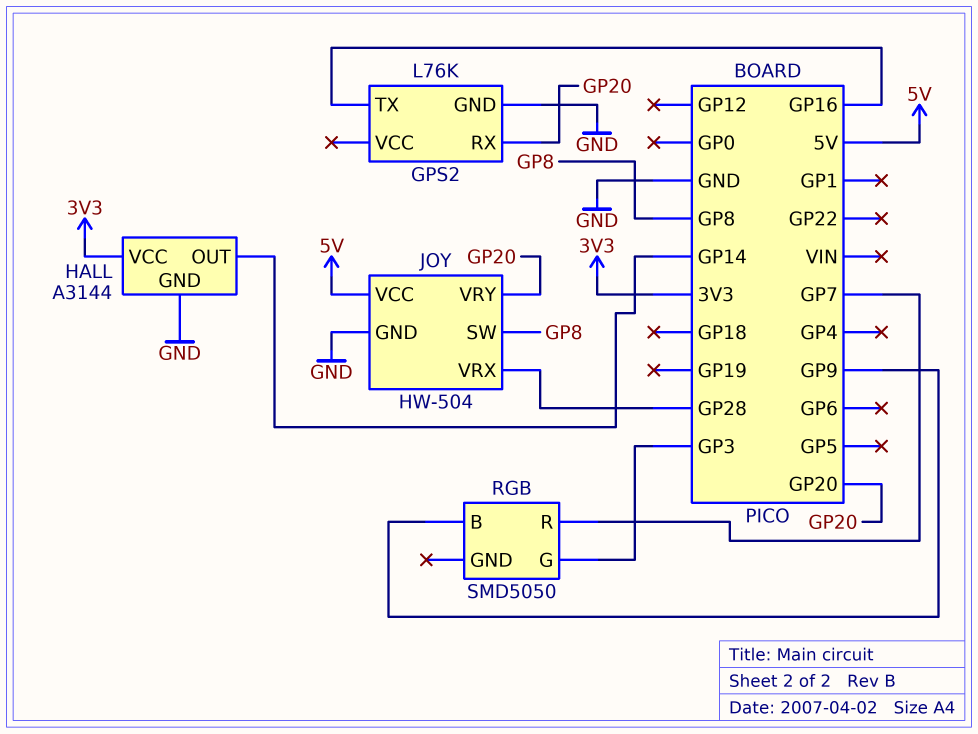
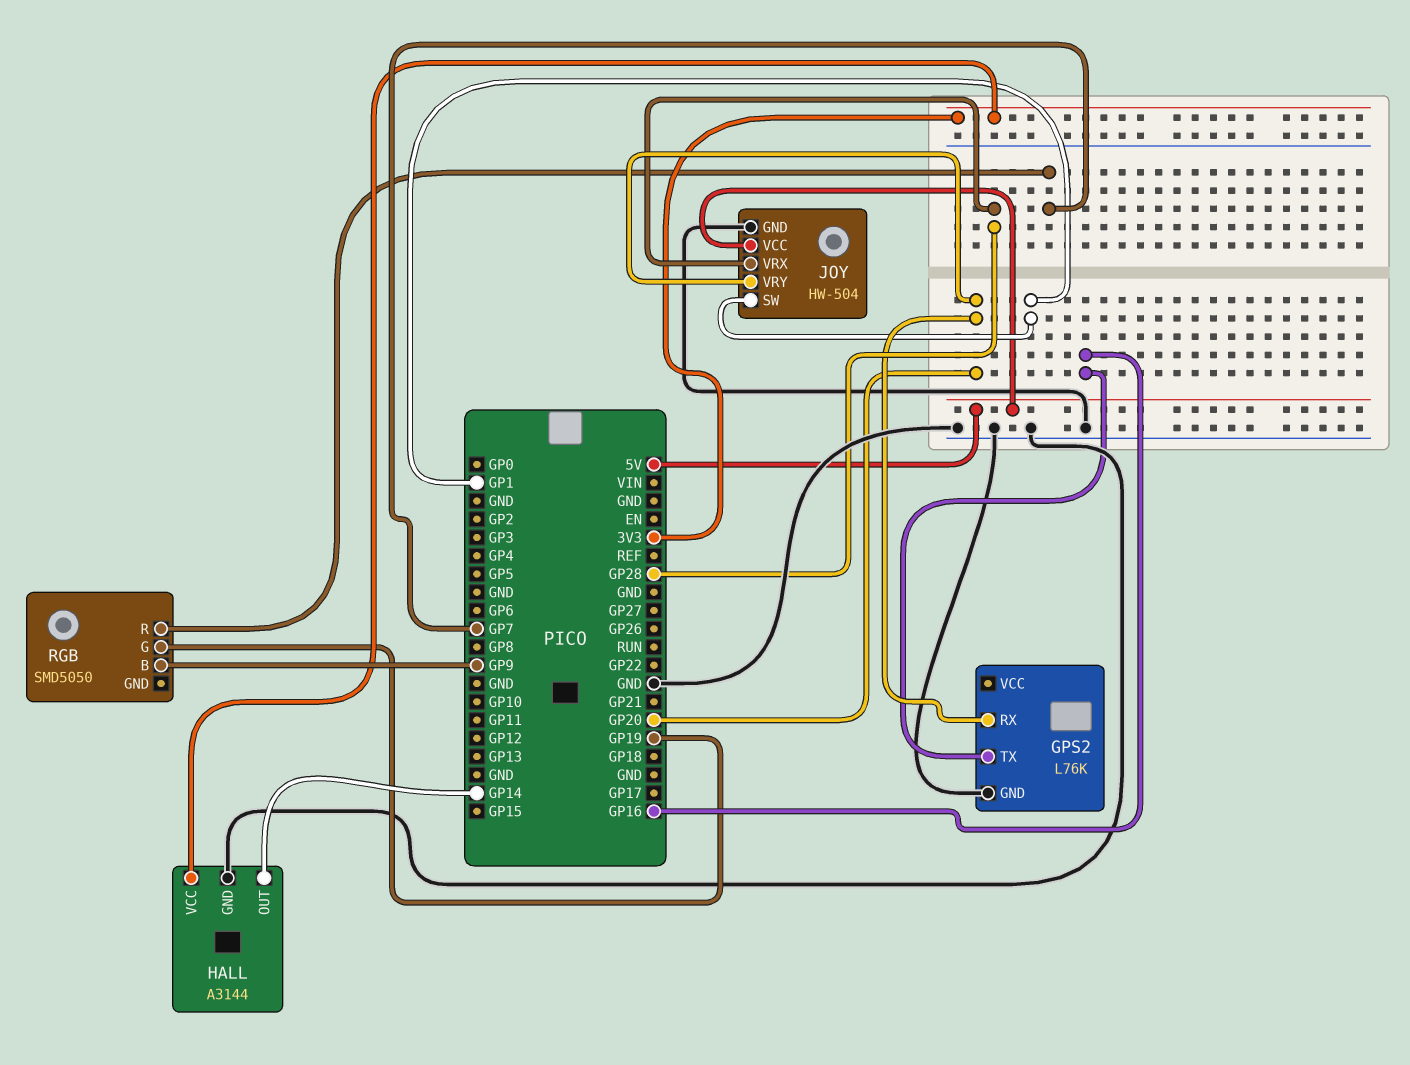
JOY pin SW: GP8 -> GP1
RGB pin G: GP3 -> GP19

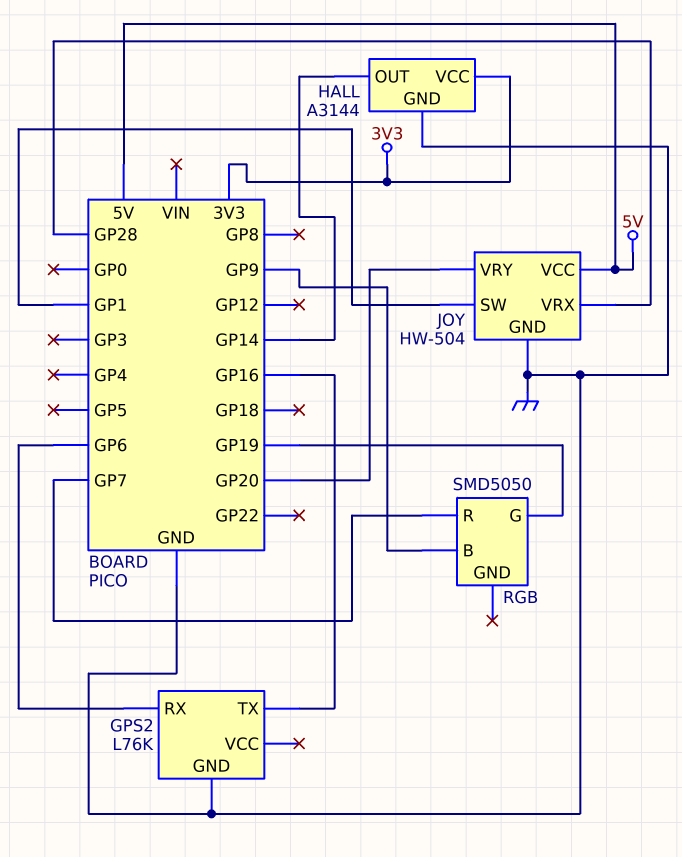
GPS2 pin RX: GP20 -> GP6

